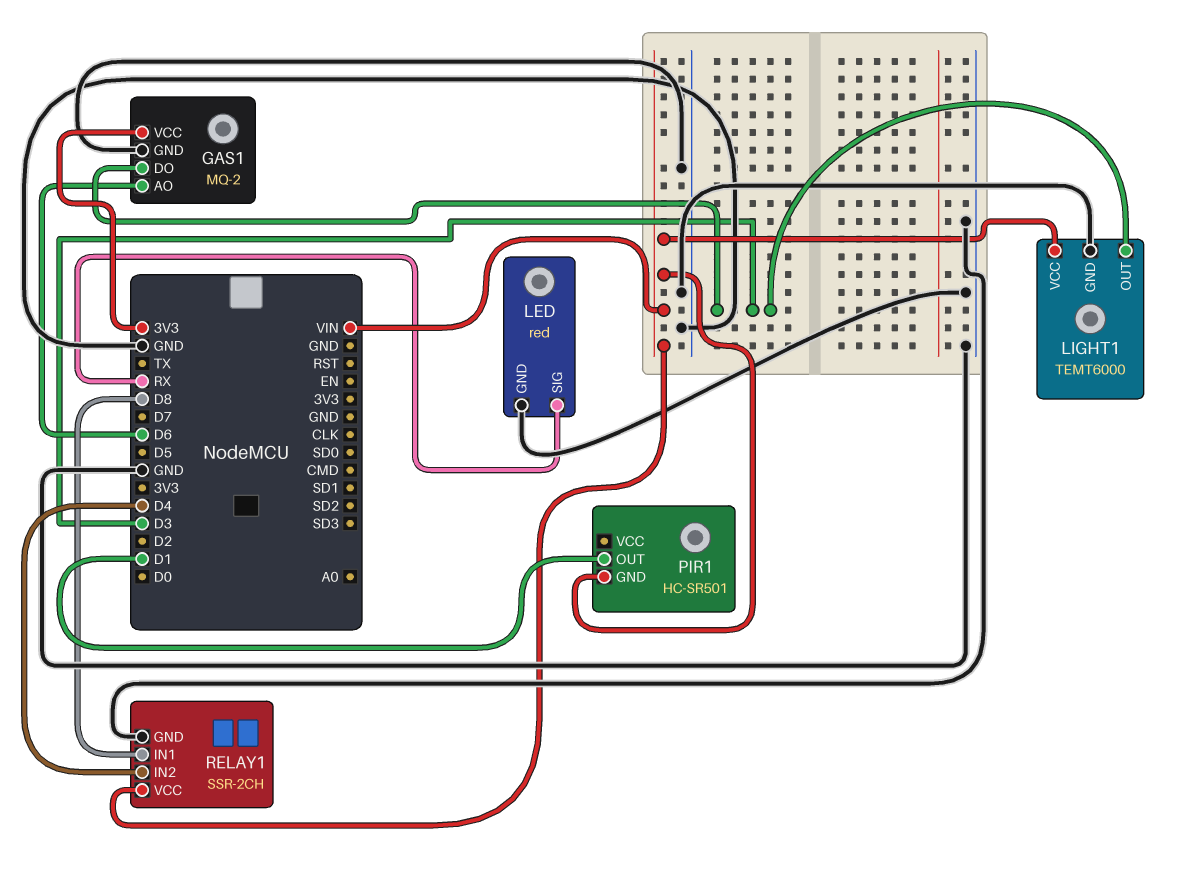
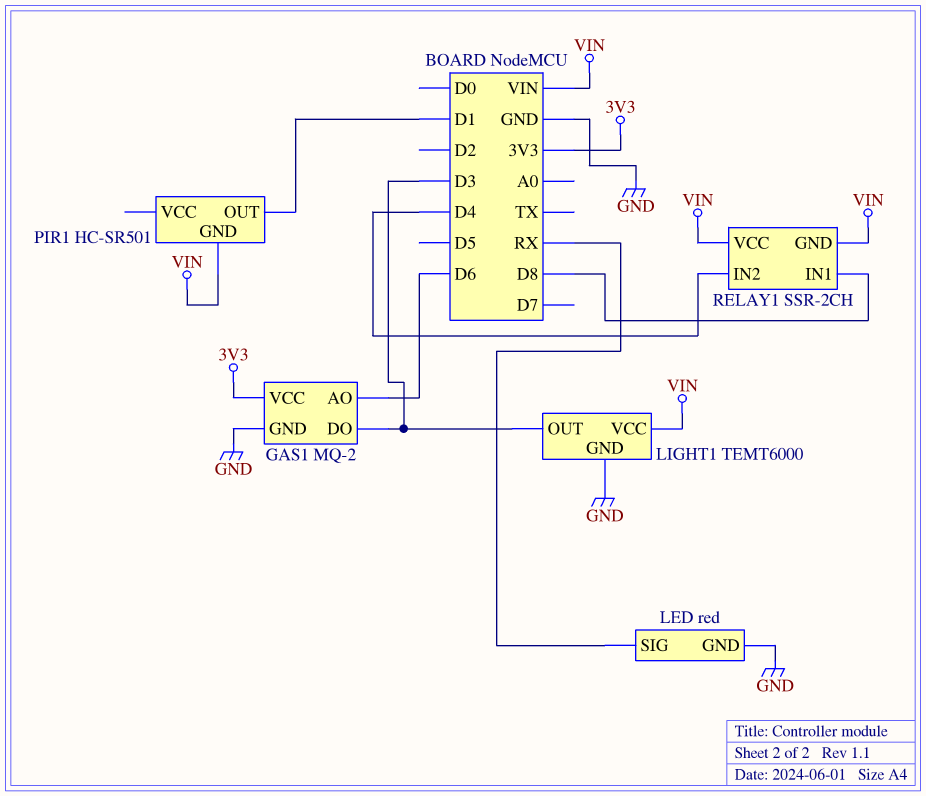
RELAY1 pin GND: GND -> VIN

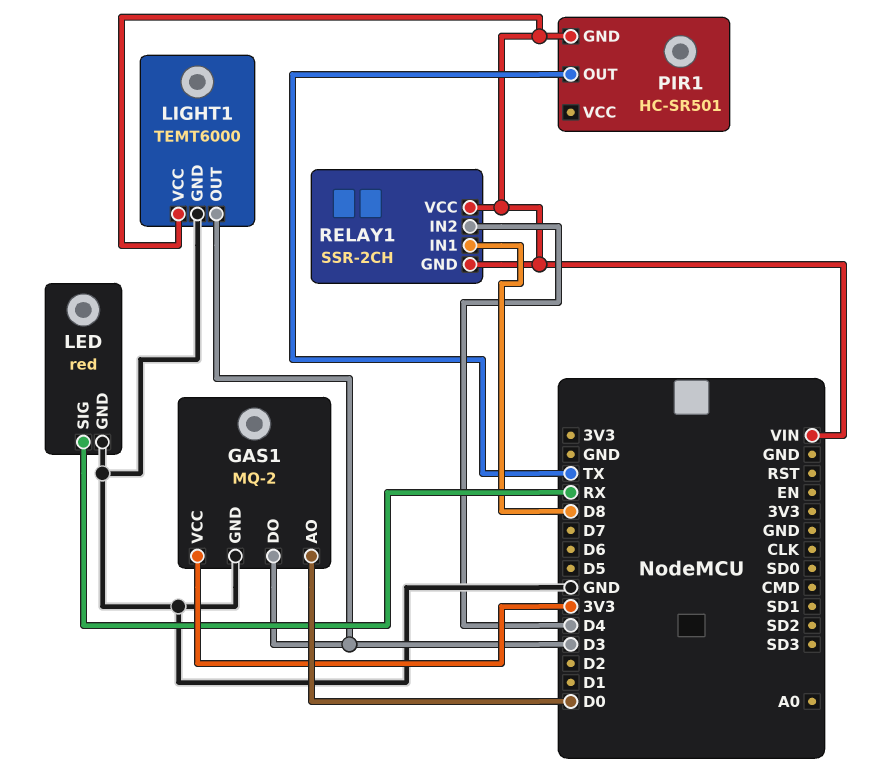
GAS1 pin AO: D6 -> D0
PIR1 pin OUT: D1 -> TX

